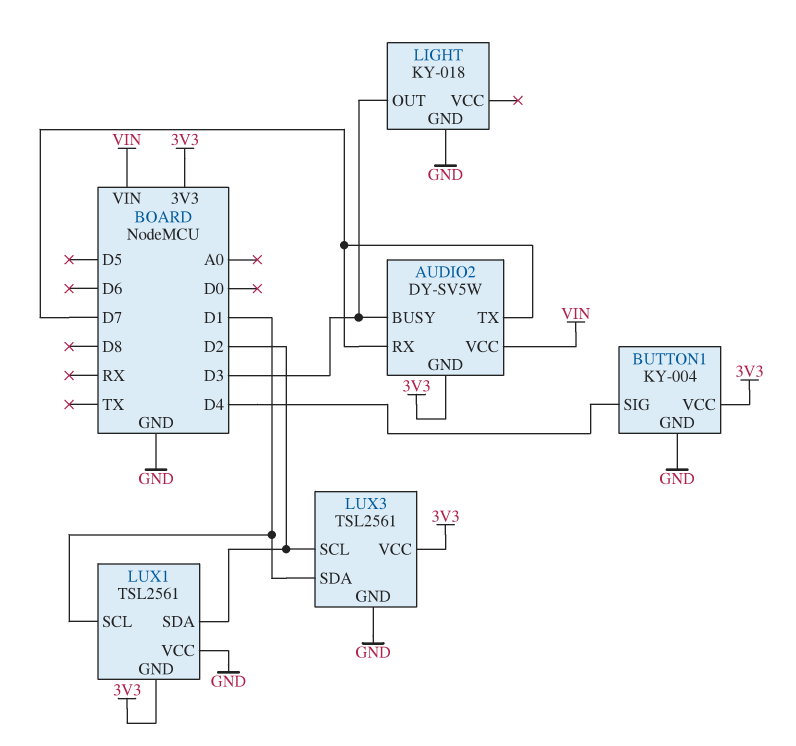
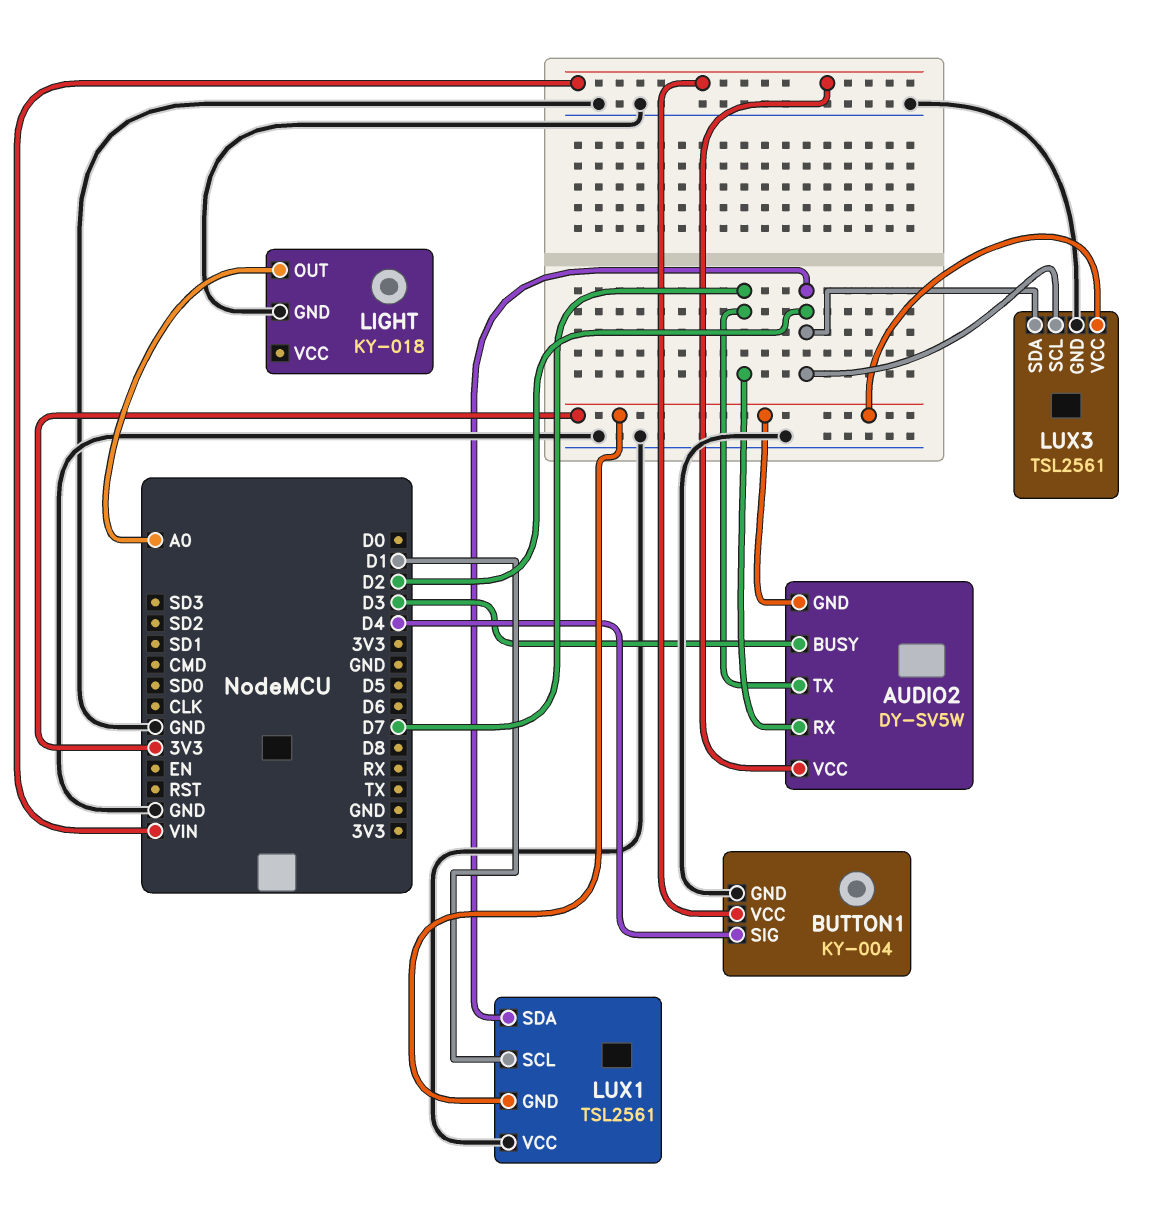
BUTTON1 pin VCC: 3V3 -> VIN
LIGHT pin OUT: D3 -> A0
LUX3 pin SDA: D1 -> D2

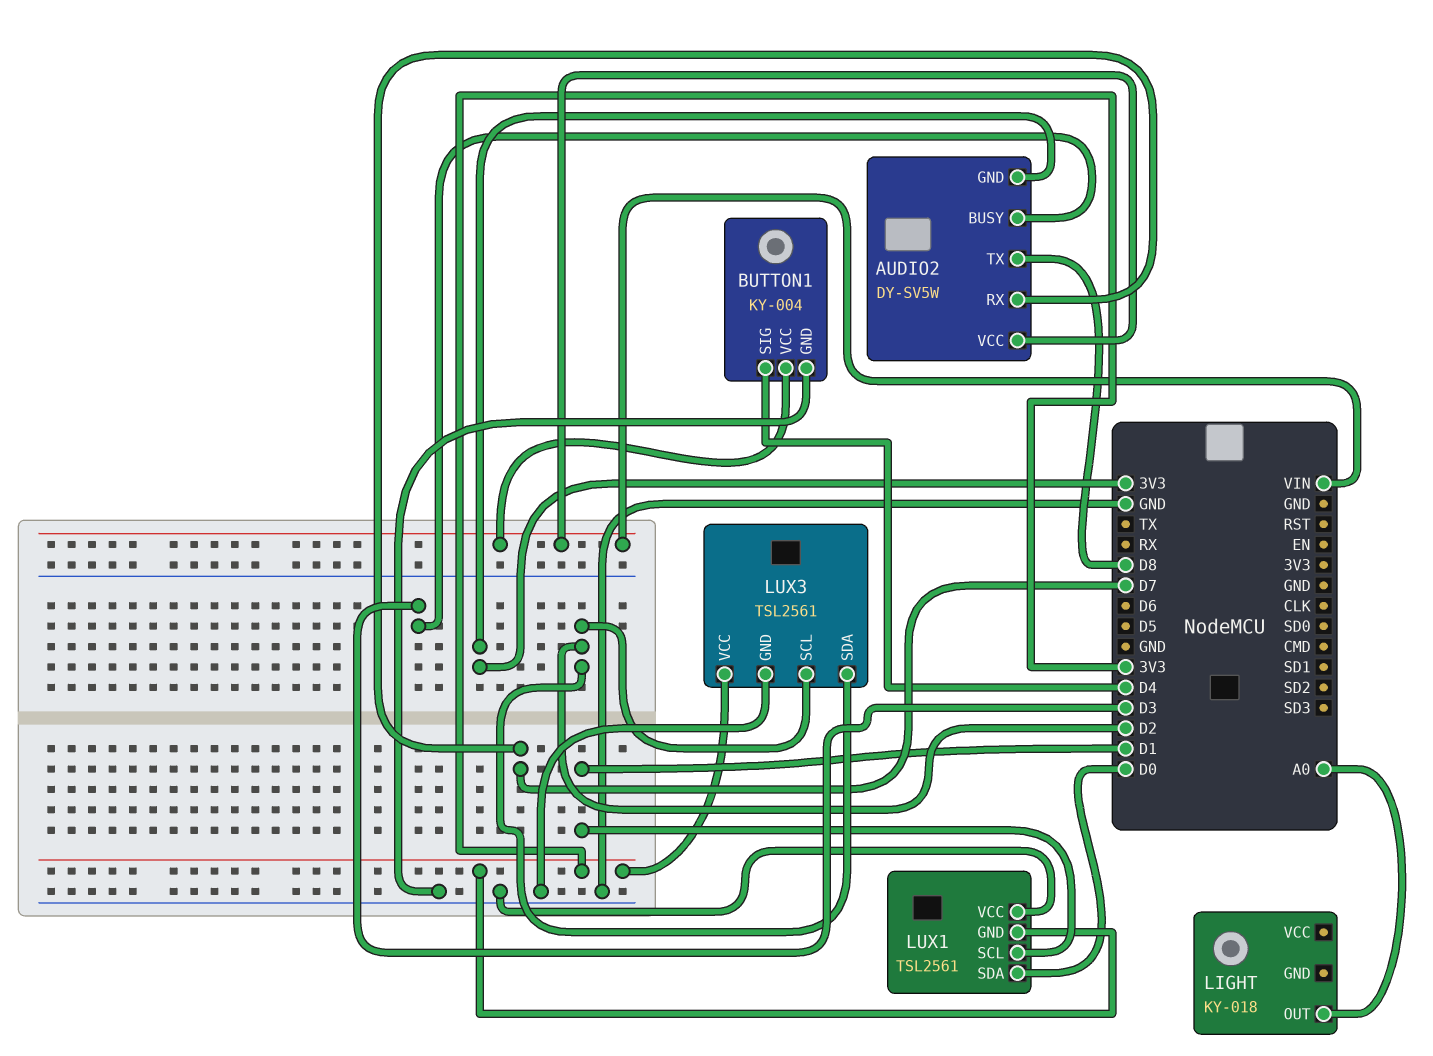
AUDIO2 pin TX: D7 -> D8
LIGHT pin GND: GND -> none
LUX1 pin SDA: D2 -> D0

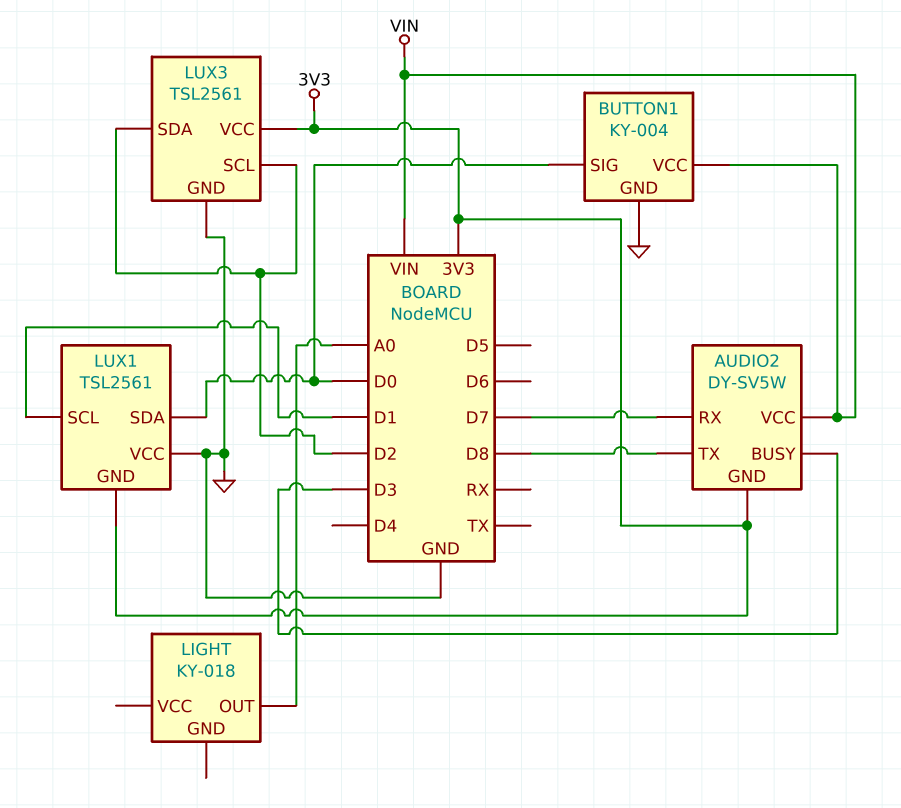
BUTTON1 pin SIG: D4 -> D0

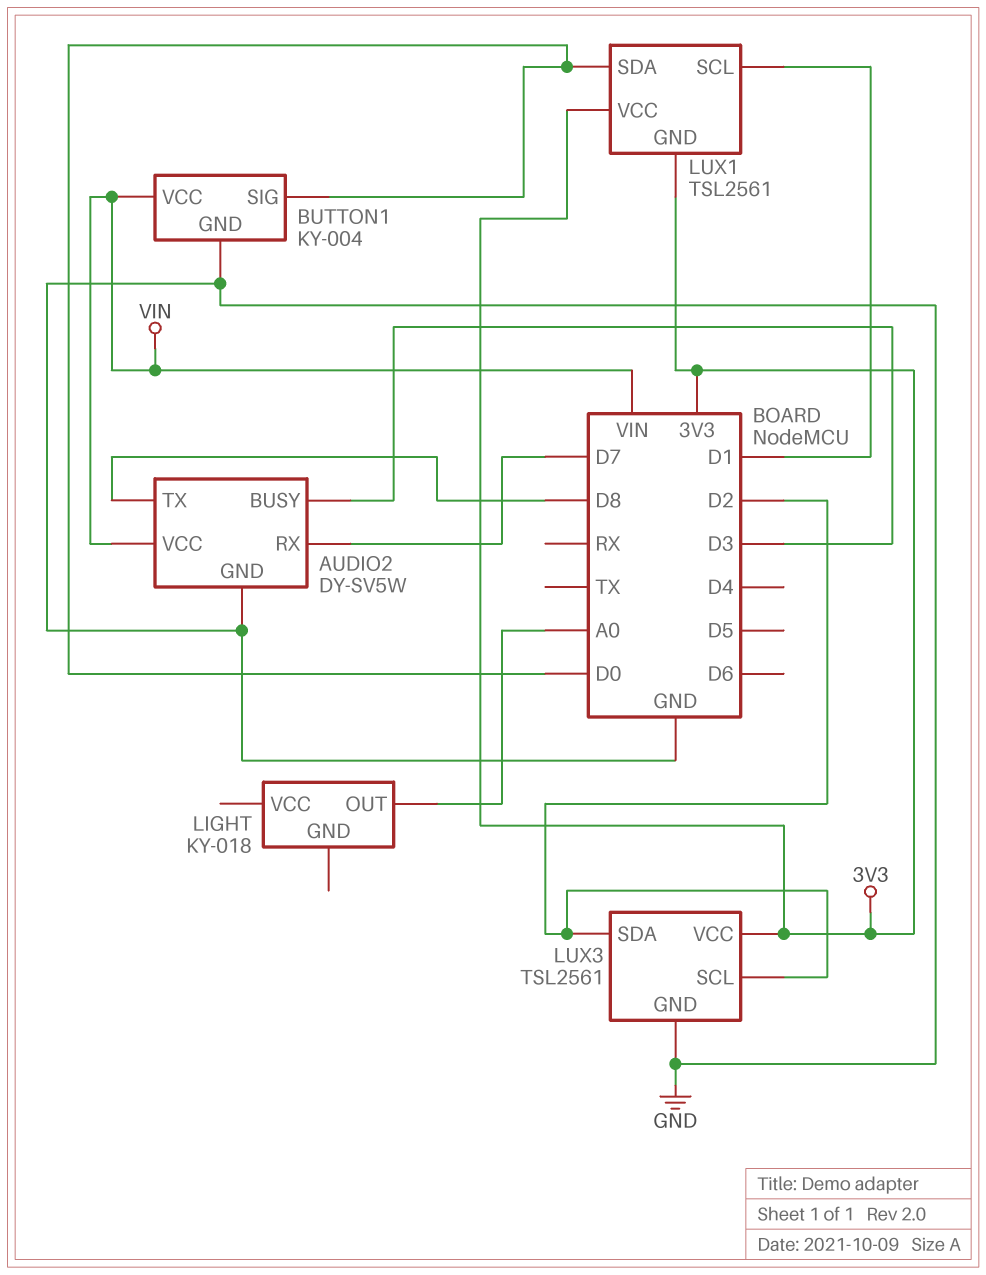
AUDIO2 pin GND: 3V3 -> GND
LUX1 pin VCC: GND -> 3V3

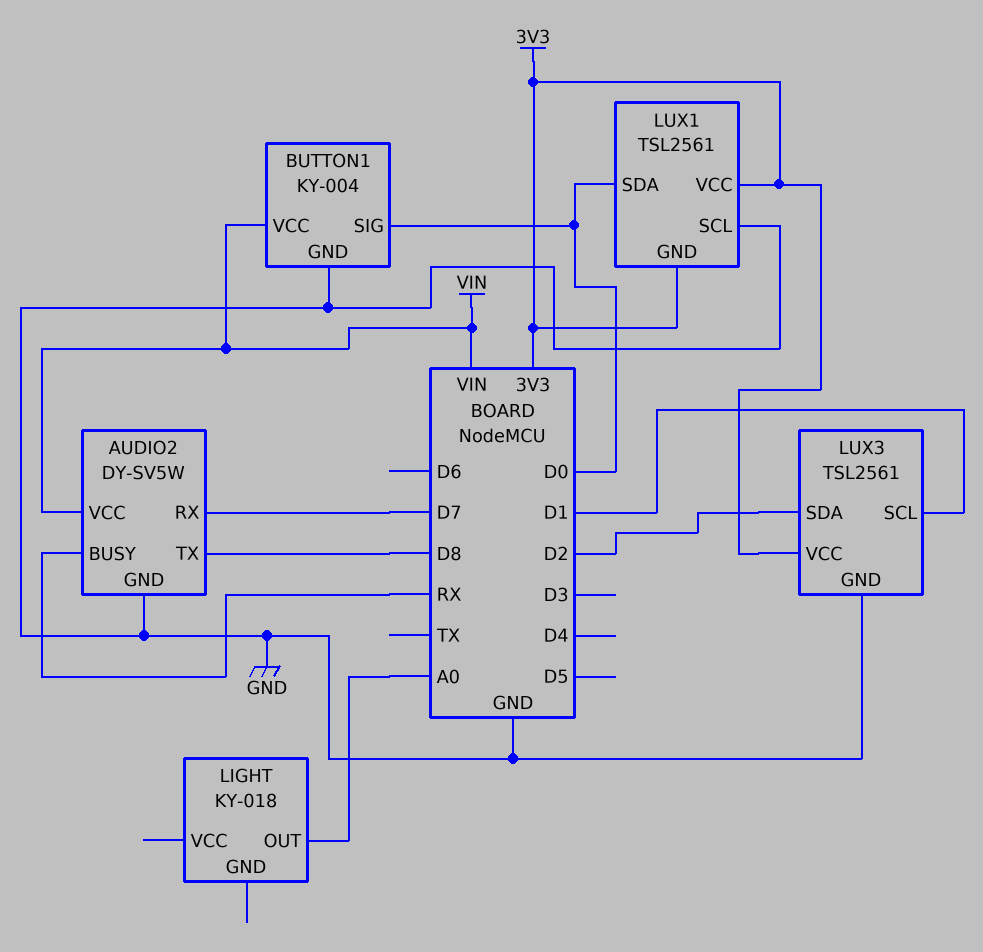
AUDIO2 pin BUSY: D3 -> RX
LUX1 pin SCL: D1 -> GND
LUX3 pin SCL: D2 -> D1

